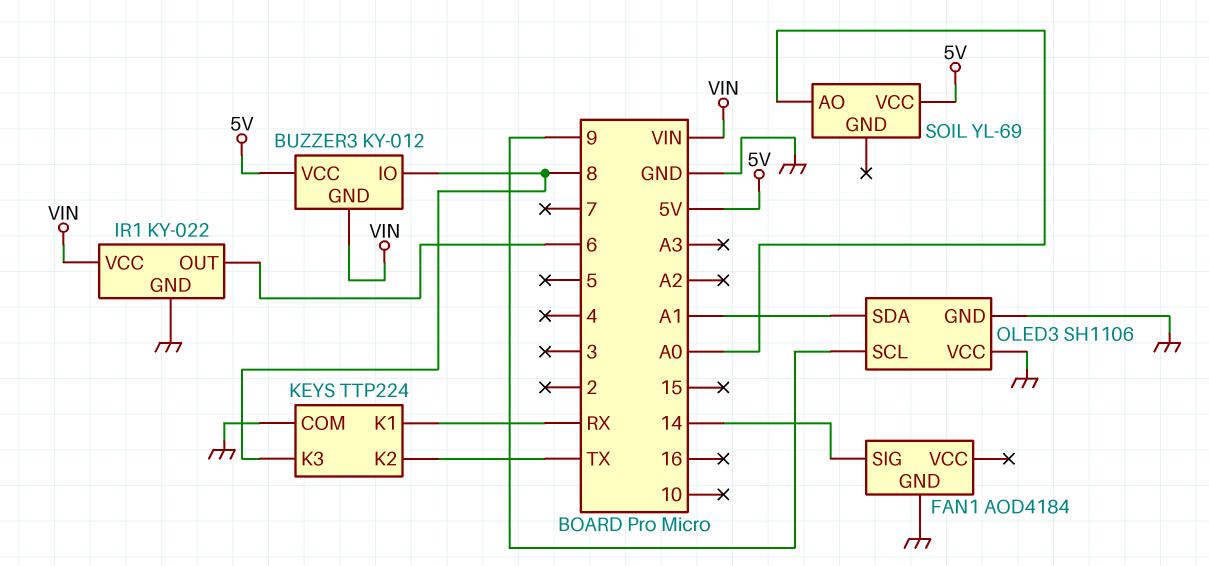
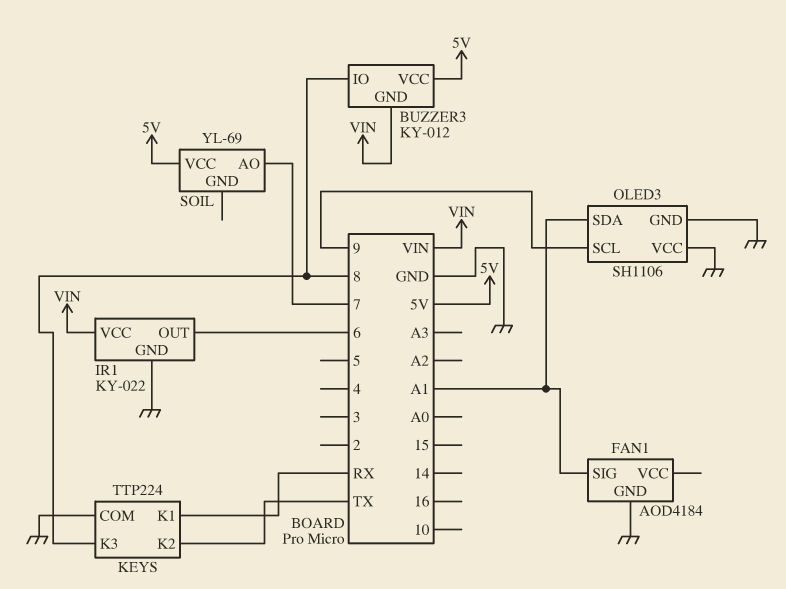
FAN1 pin SIG: 14 -> A1
SOIL pin AO: A0 -> 7

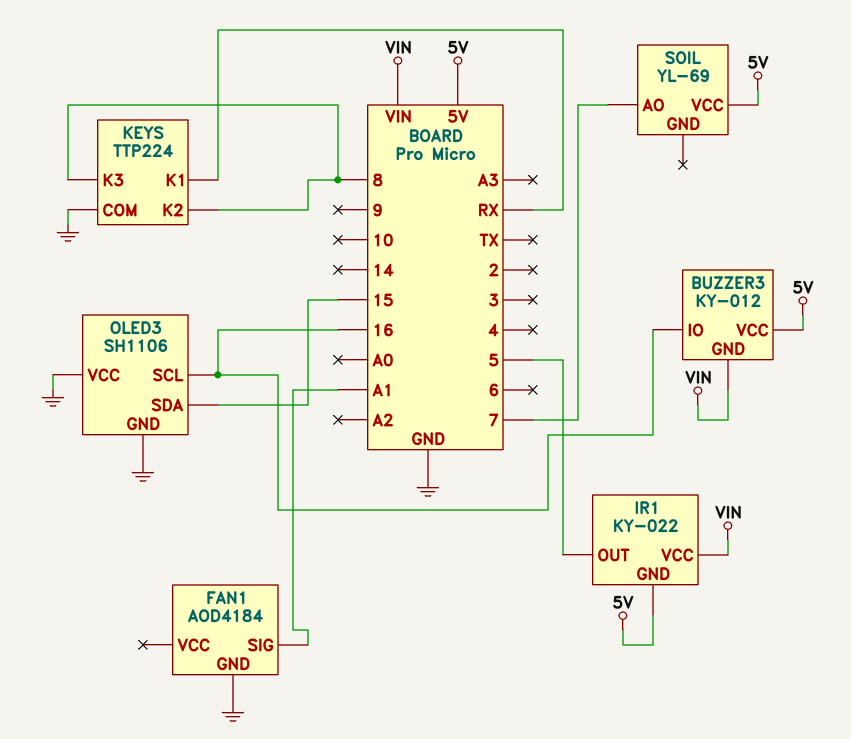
BUZZER3 pin IO: 8 -> 16
IR1 pin GND: GND -> 5V
IR1 pin OUT: 6 -> 5
KEYS pin K2: TX -> 8
OLED3 pin SCL: 9 -> 16
OLED3 pin SDA: A1 -> 15

